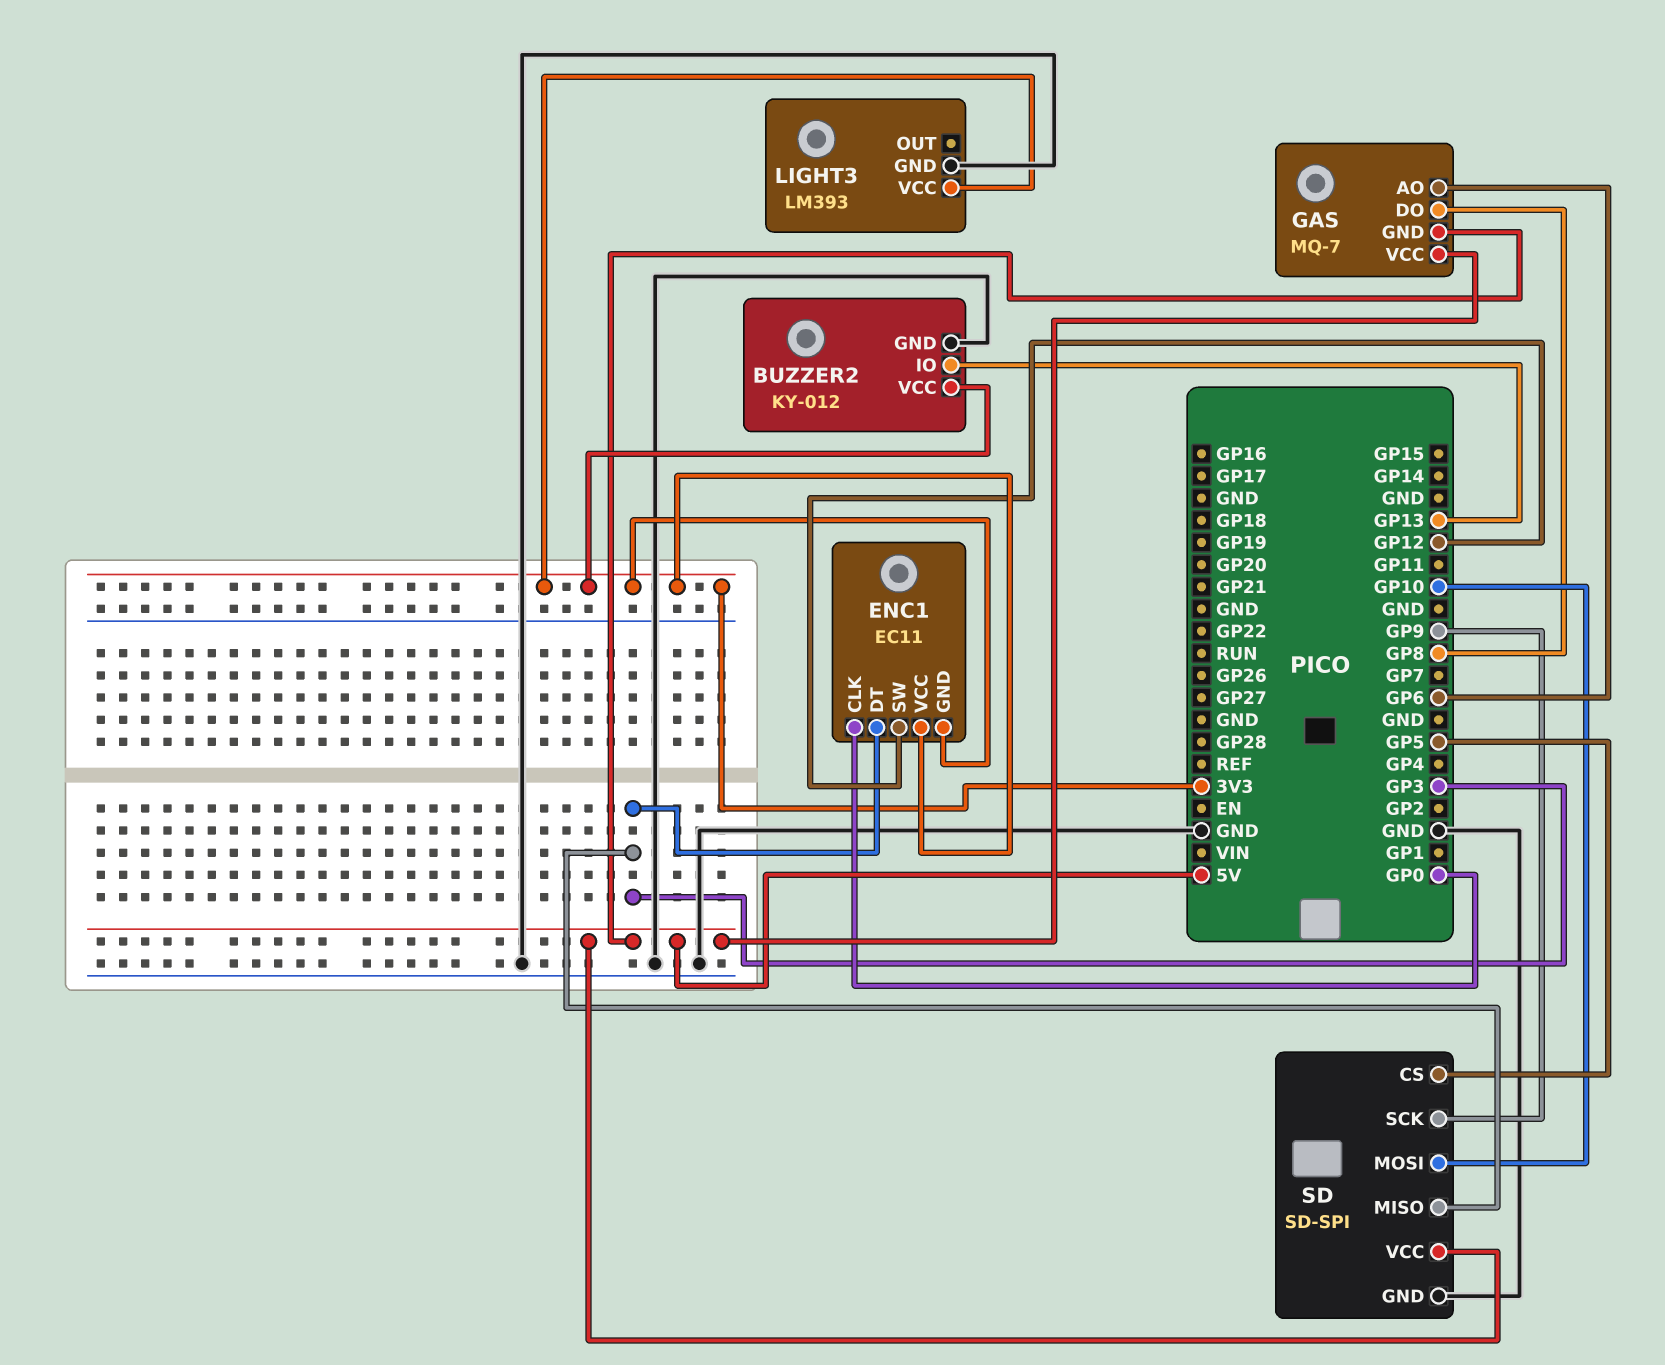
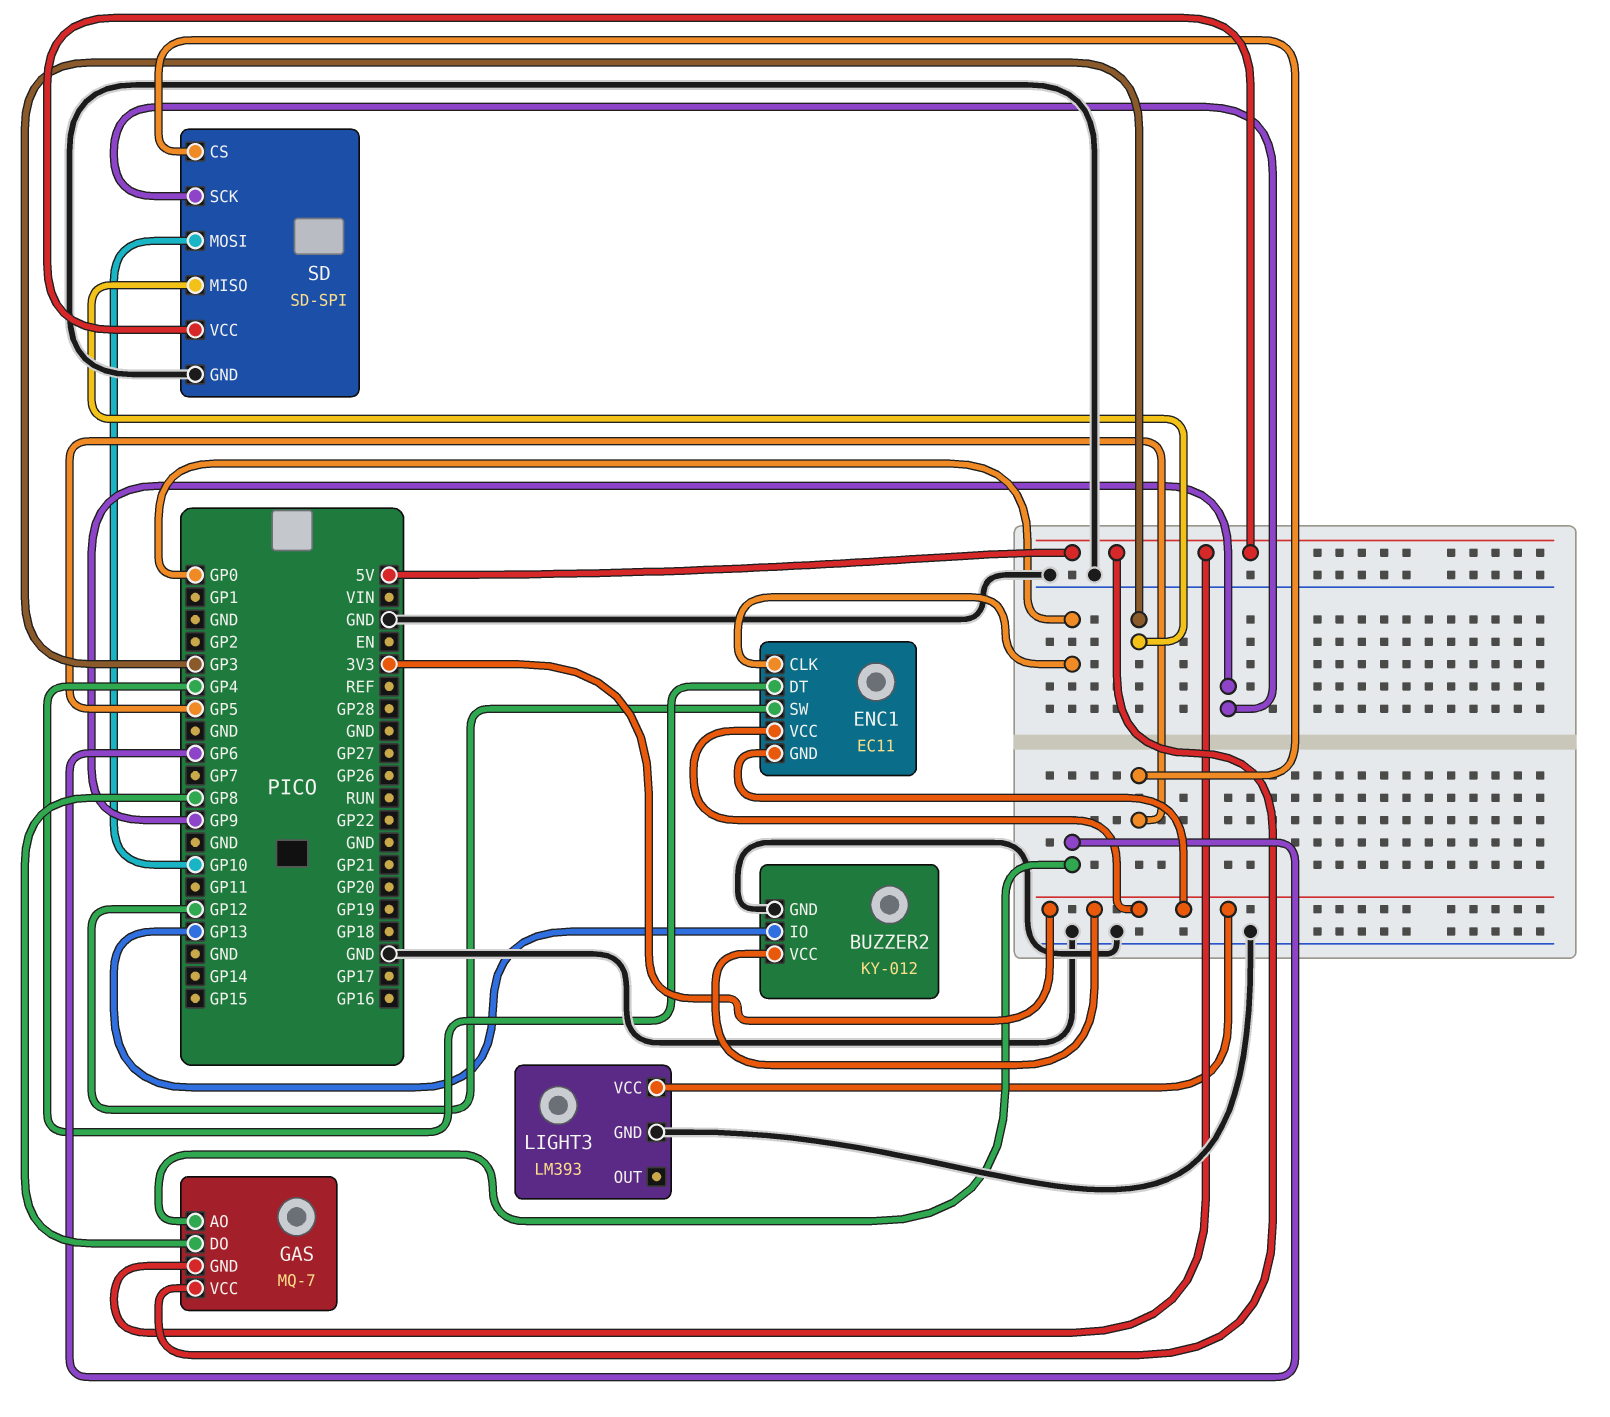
ENC1 pin DT: GP3 -> GP4

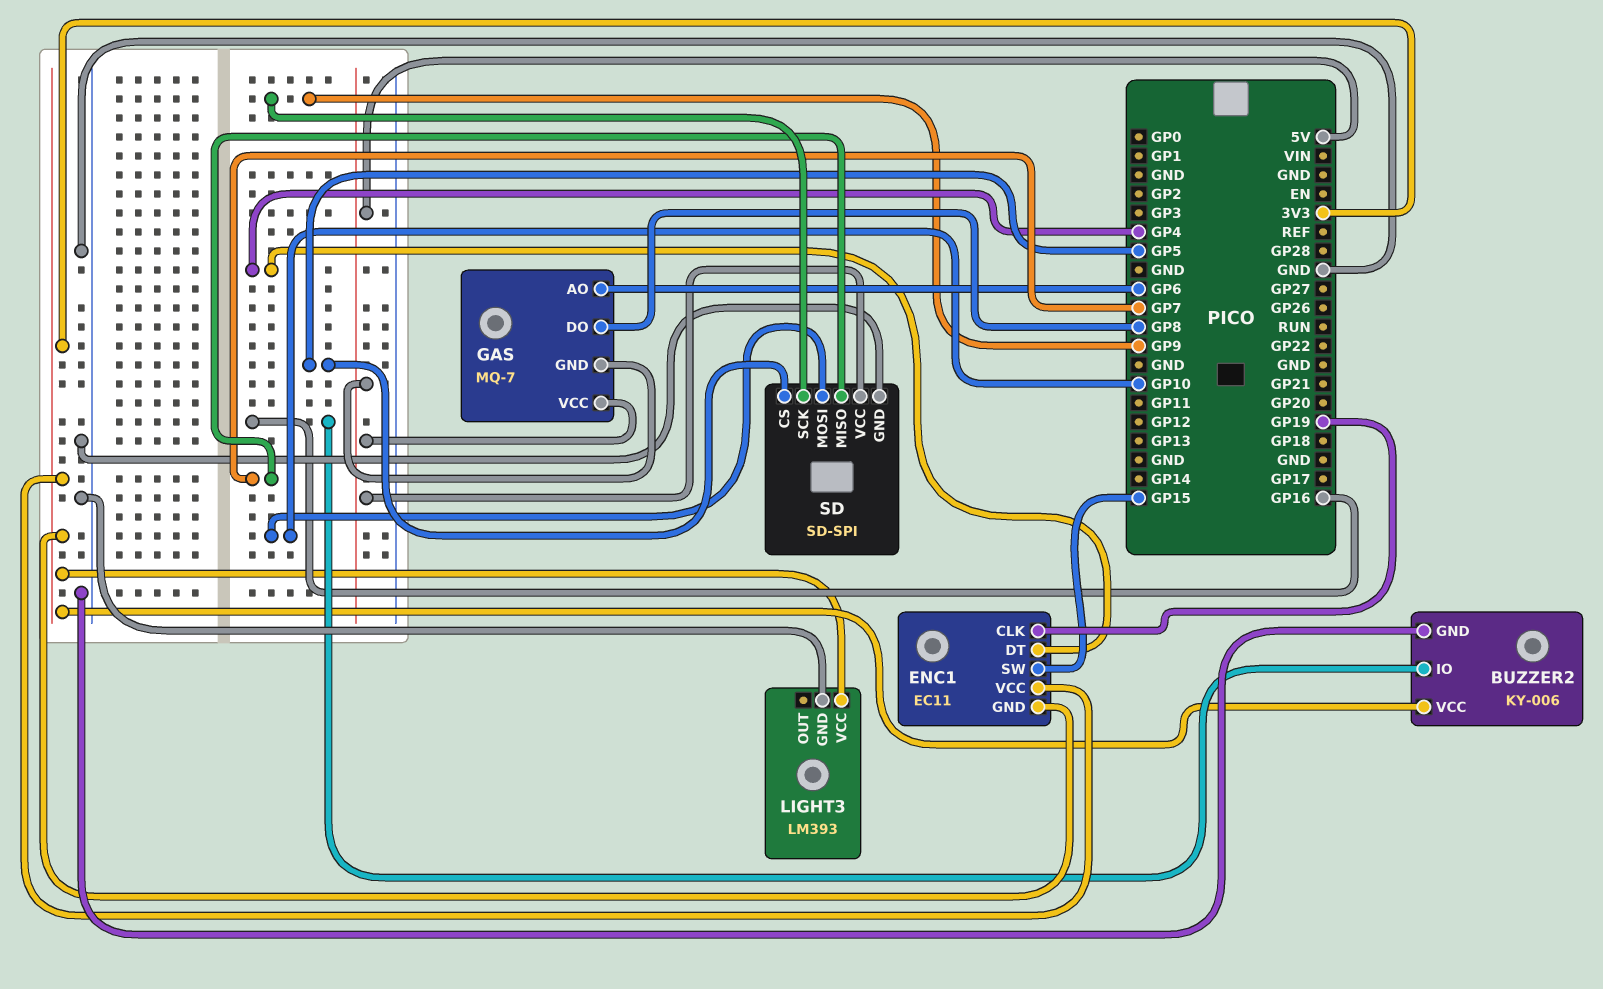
BUZZER2: KY-012 -> KY-006
BUZZER2 pin IO: GP13 -> GP16
ENC1 pin CLK: GP0 -> GP19
ENC1 pin SW: GP12 -> GP15
SD pin MISO: GP3 -> GP7

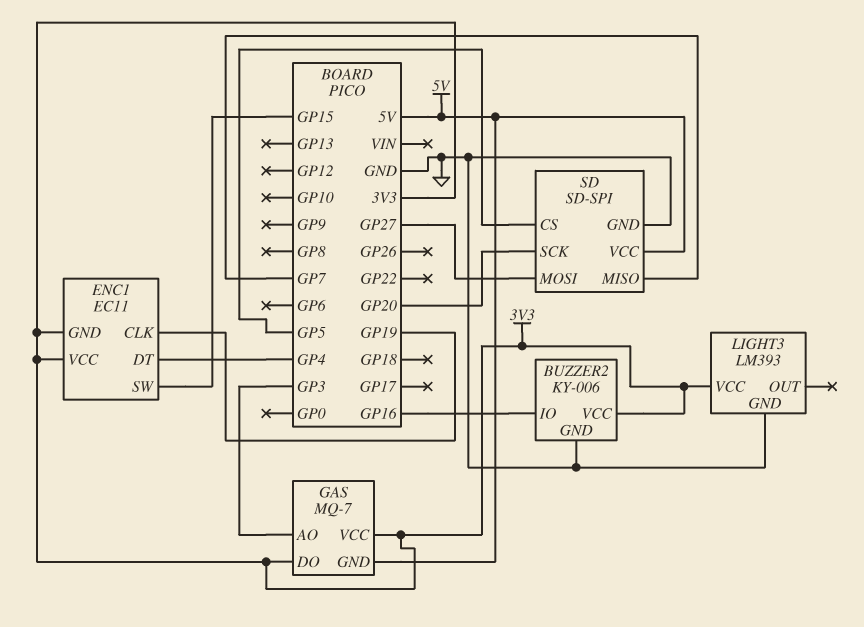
GAS pin AO: GP6 -> GP3
GAS pin DO: GP8 -> 3V3
GAS pin VCC: 5V -> 3V3
SD pin MOSI: GP10 -> GP27
SD pin SCK: GP9 -> GP20

